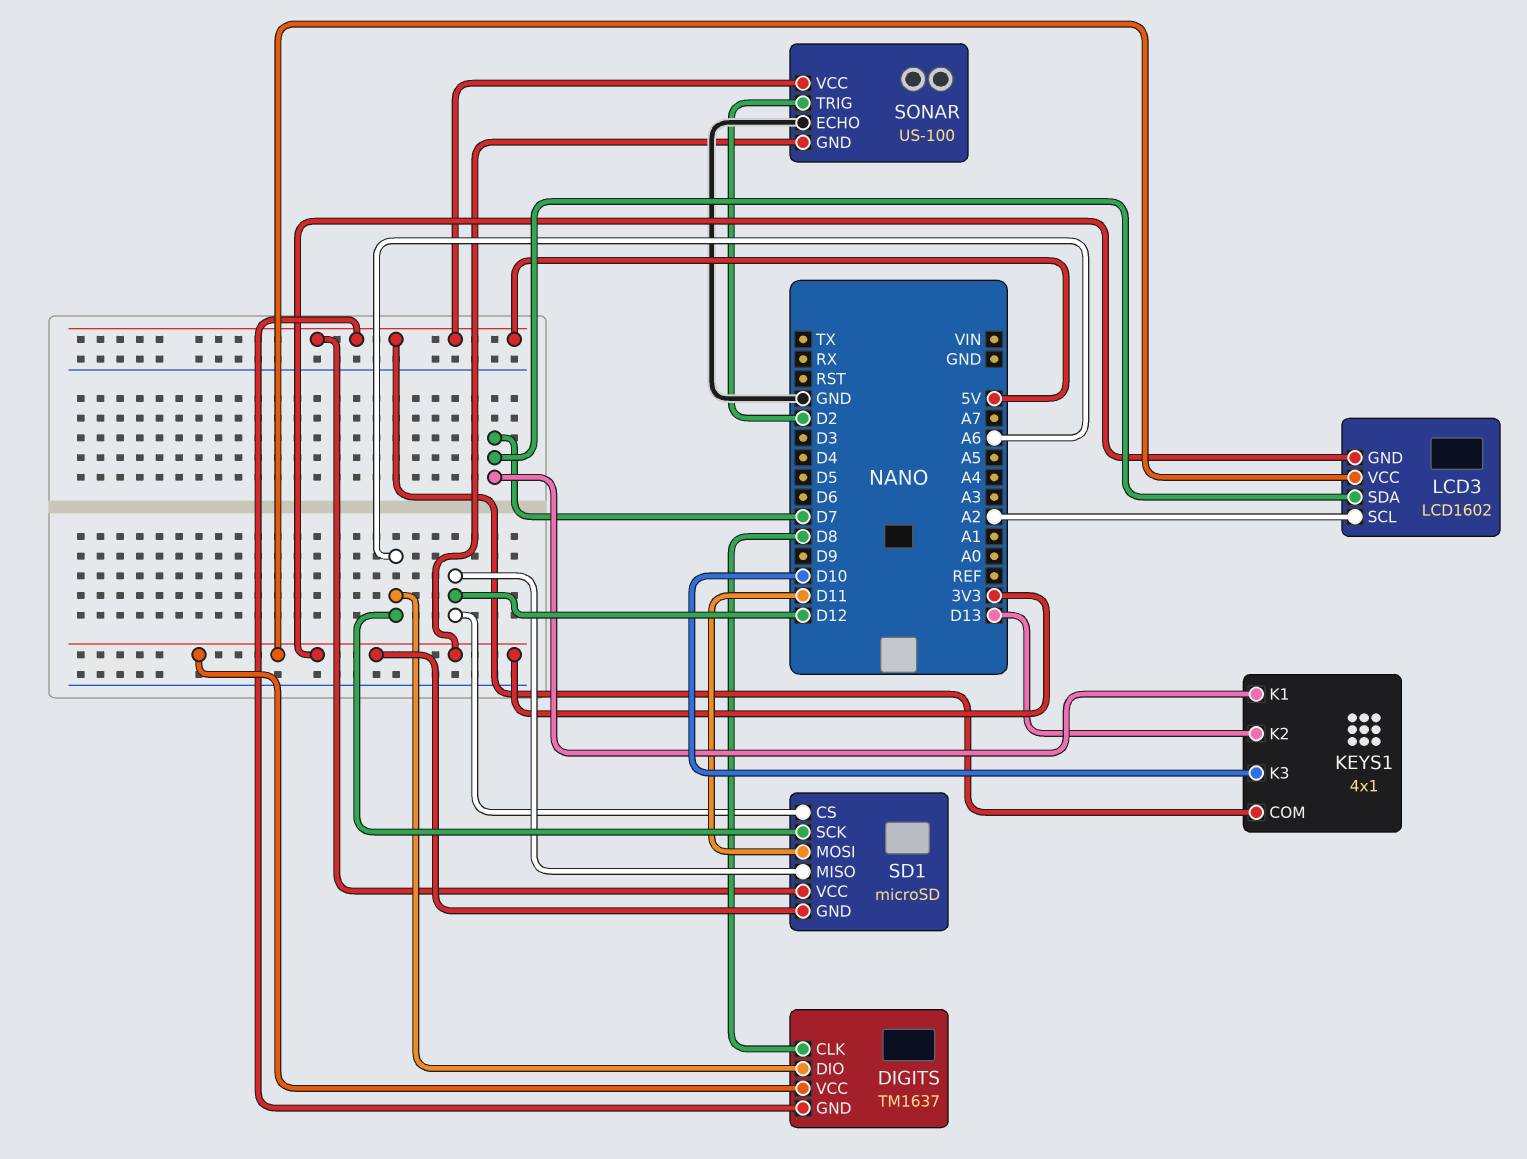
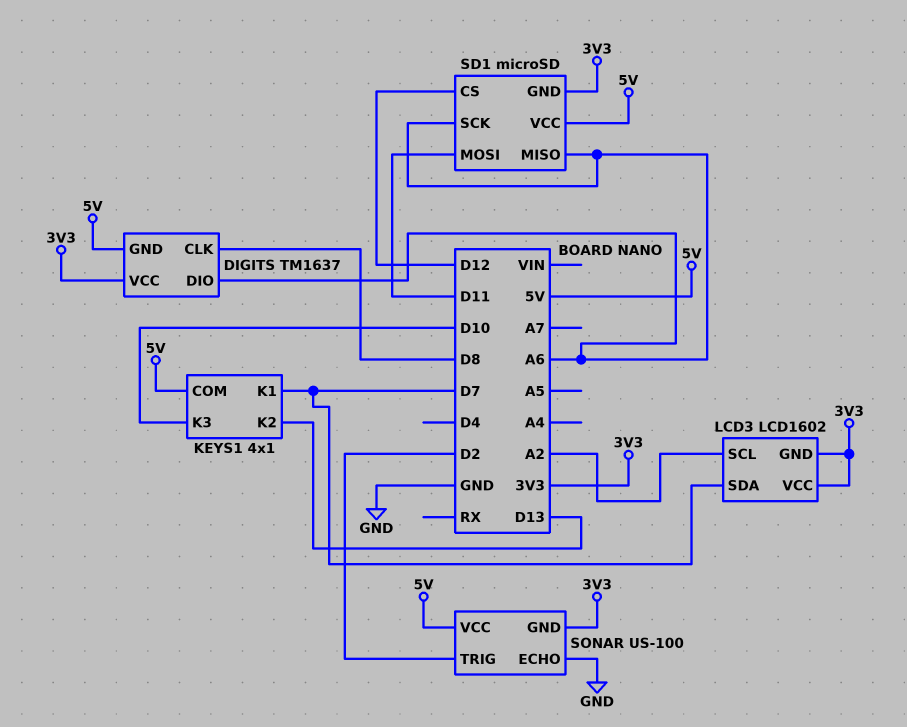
SD1 pin MISO: D12 -> A6

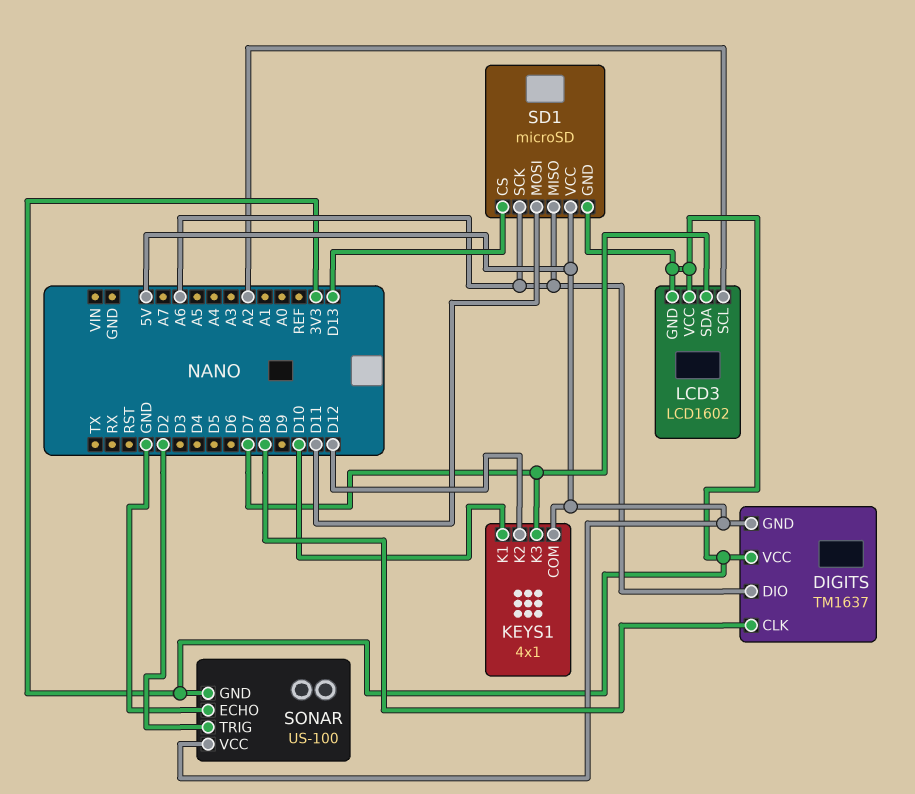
KEYS1 pin K1: D7 -> D10
KEYS1 pin K2: D13 -> D12
KEYS1 pin K3: D10 -> D7
SD1 pin CS: D12 -> D13

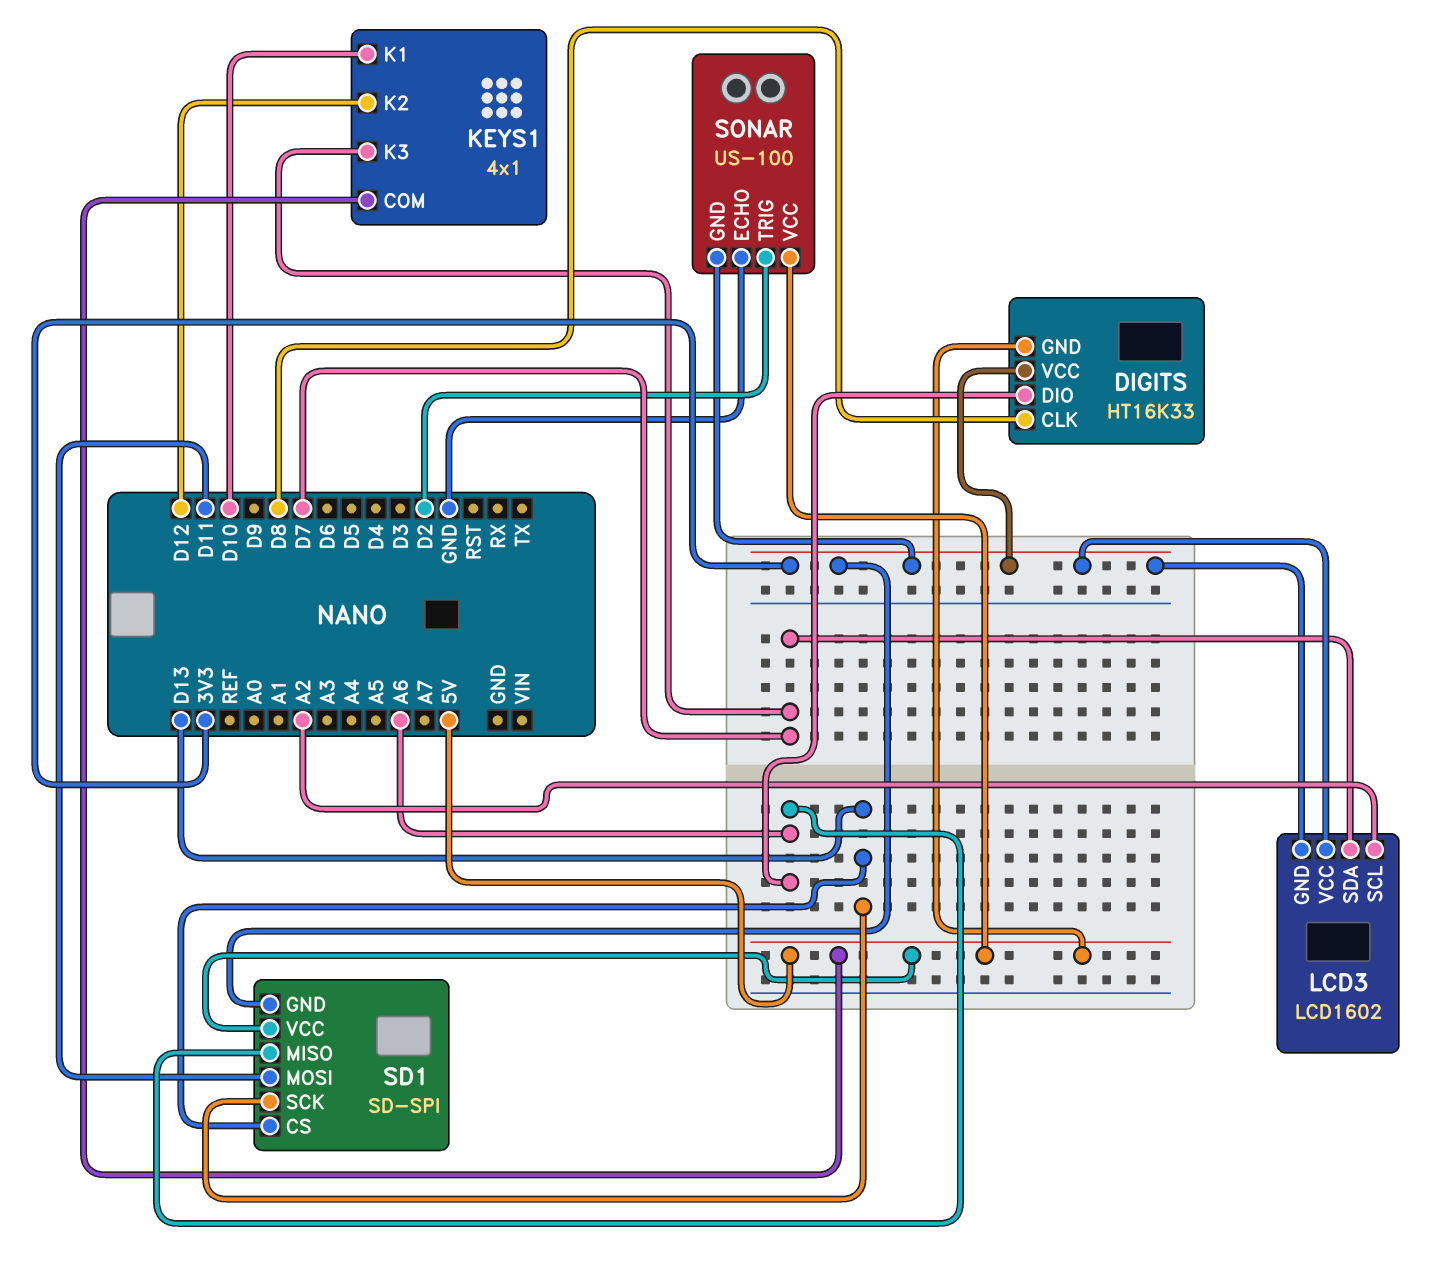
DIGITS: TM1637 -> HT16K33
SD1: microSD -> SD-SPI
SD1 pin SCK: A6 -> D13

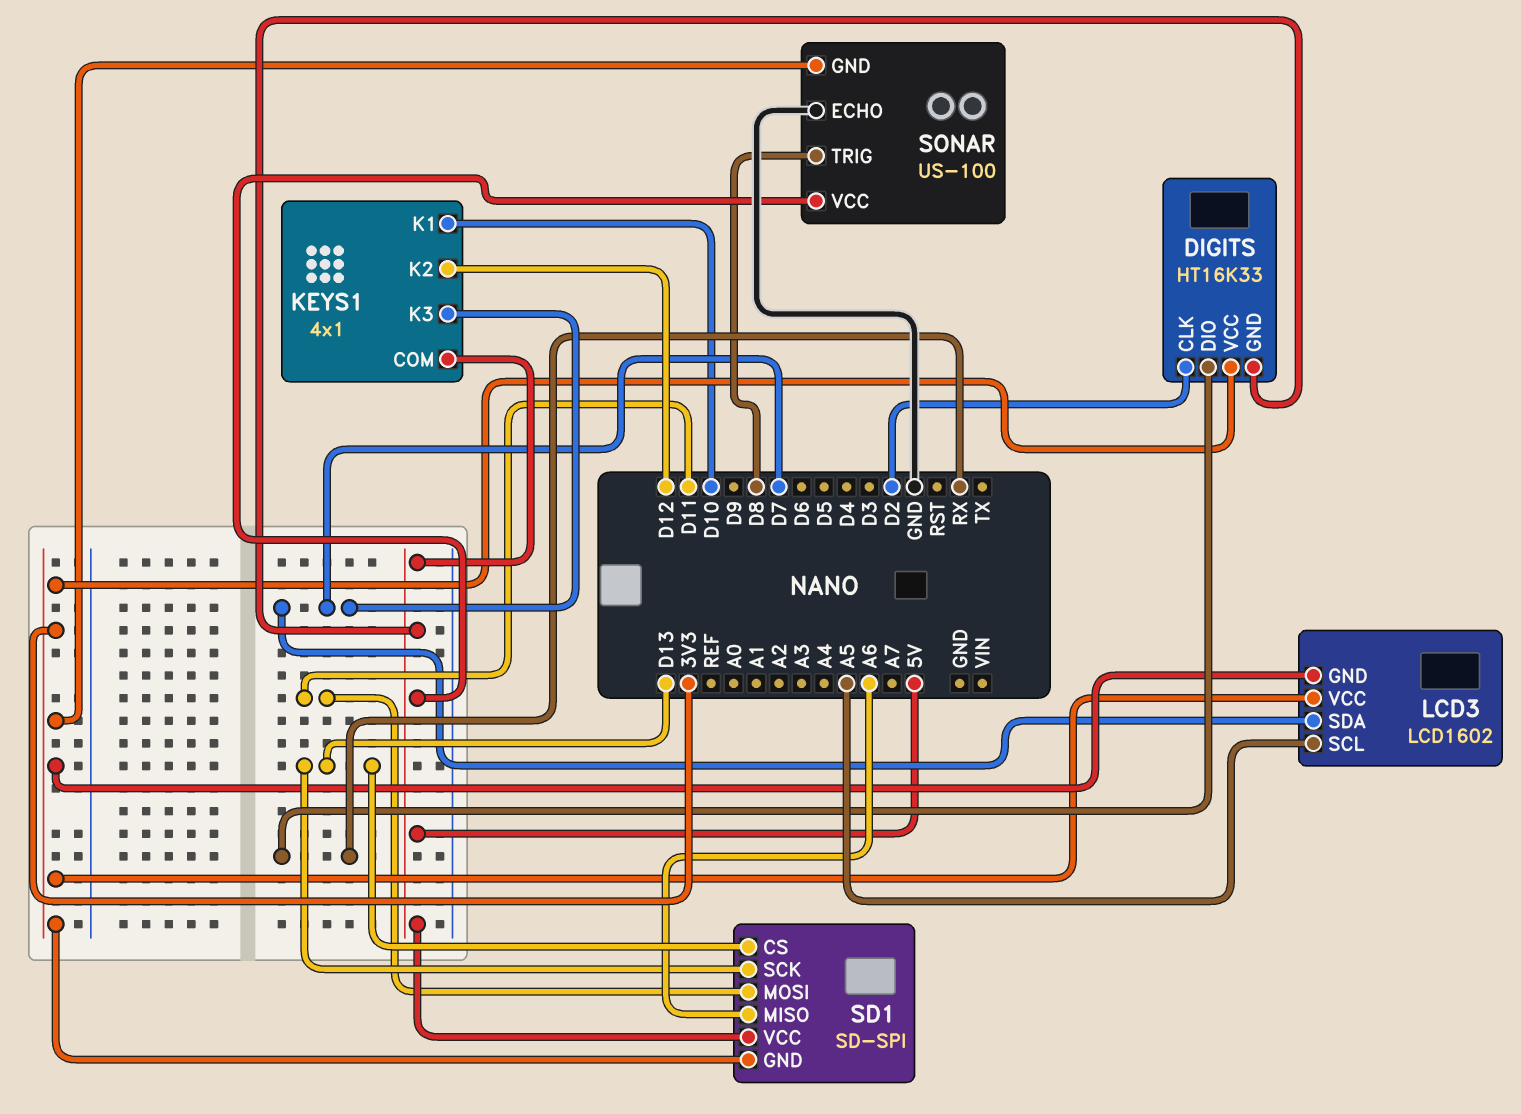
DIGITS pin CLK: D8 -> D2
DIGITS pin DIO: A6 -> RX
LCD3 pin SCL: A2 -> A5
SONAR pin TRIG: D2 -> D8

